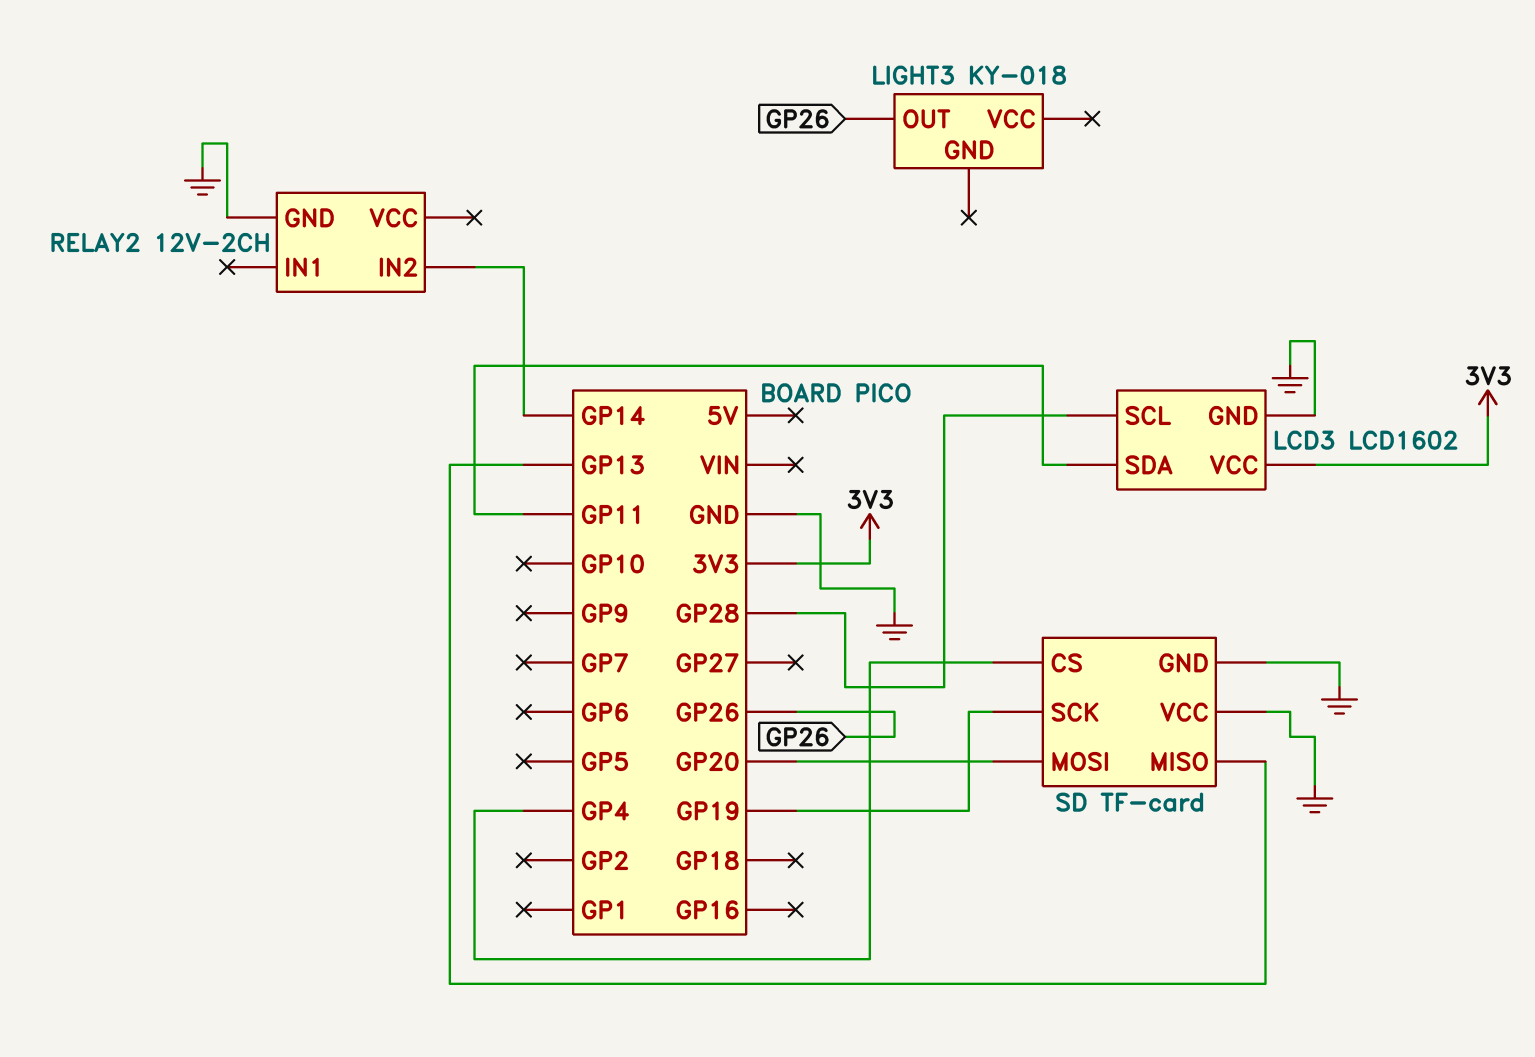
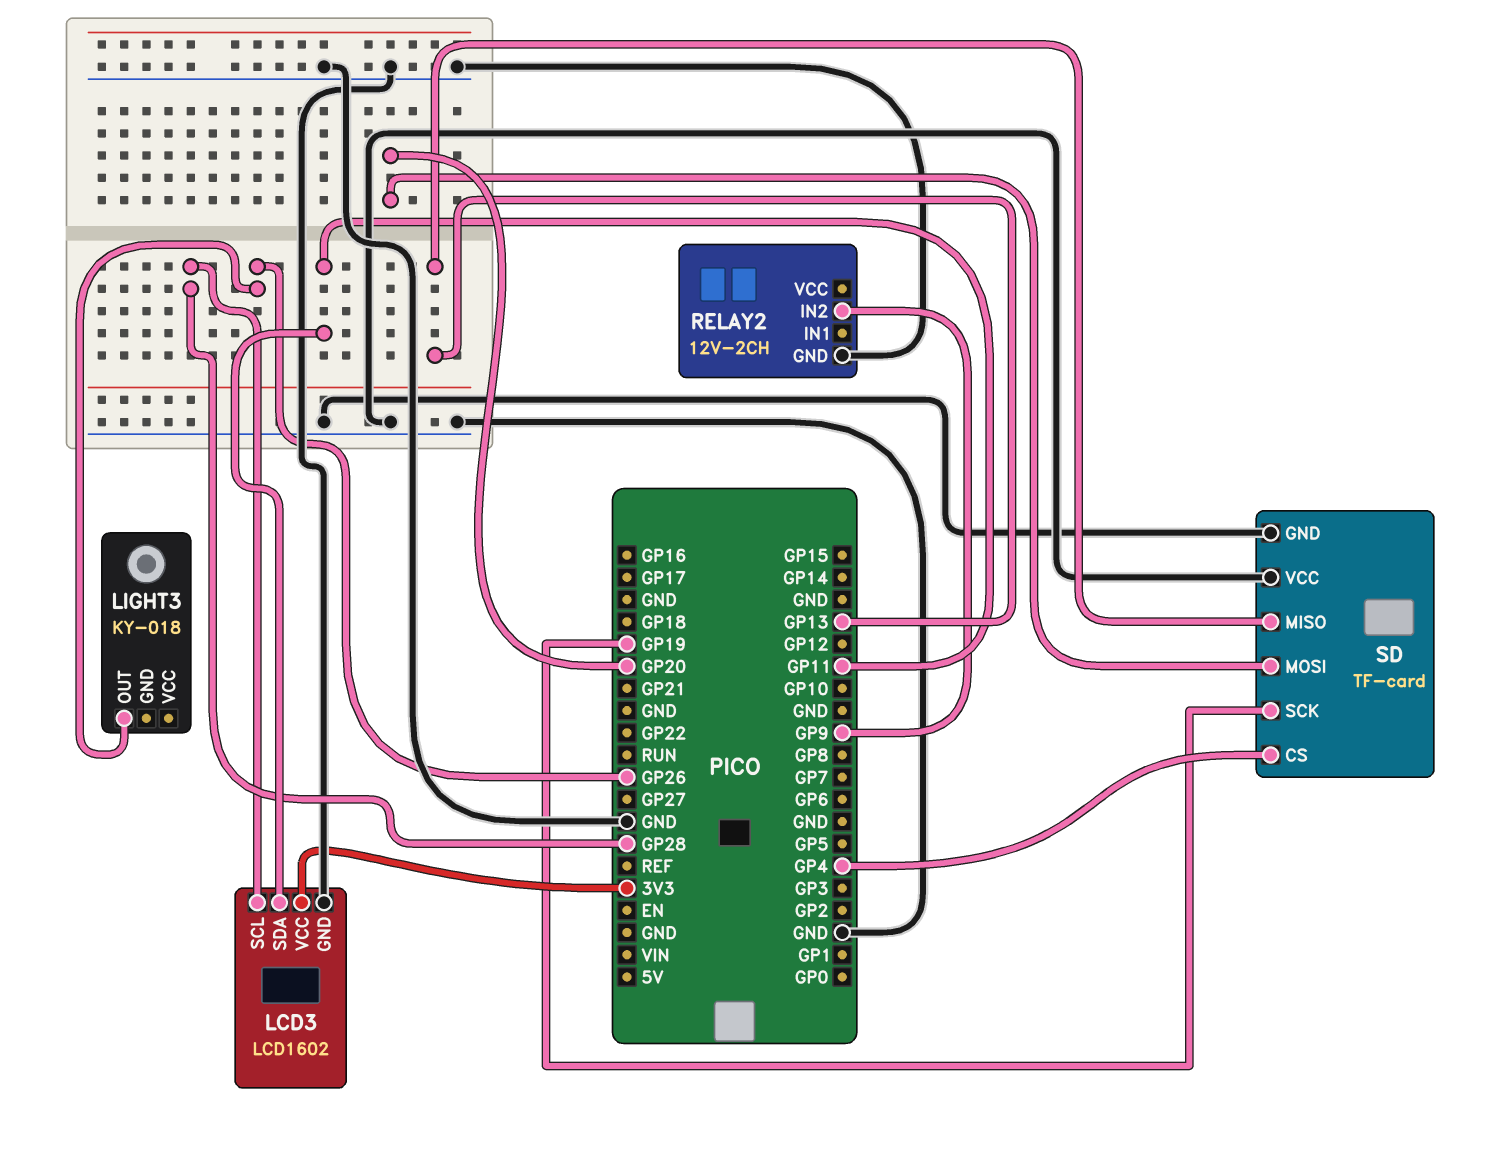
RELAY2 pin IN2: GP14 -> GP9

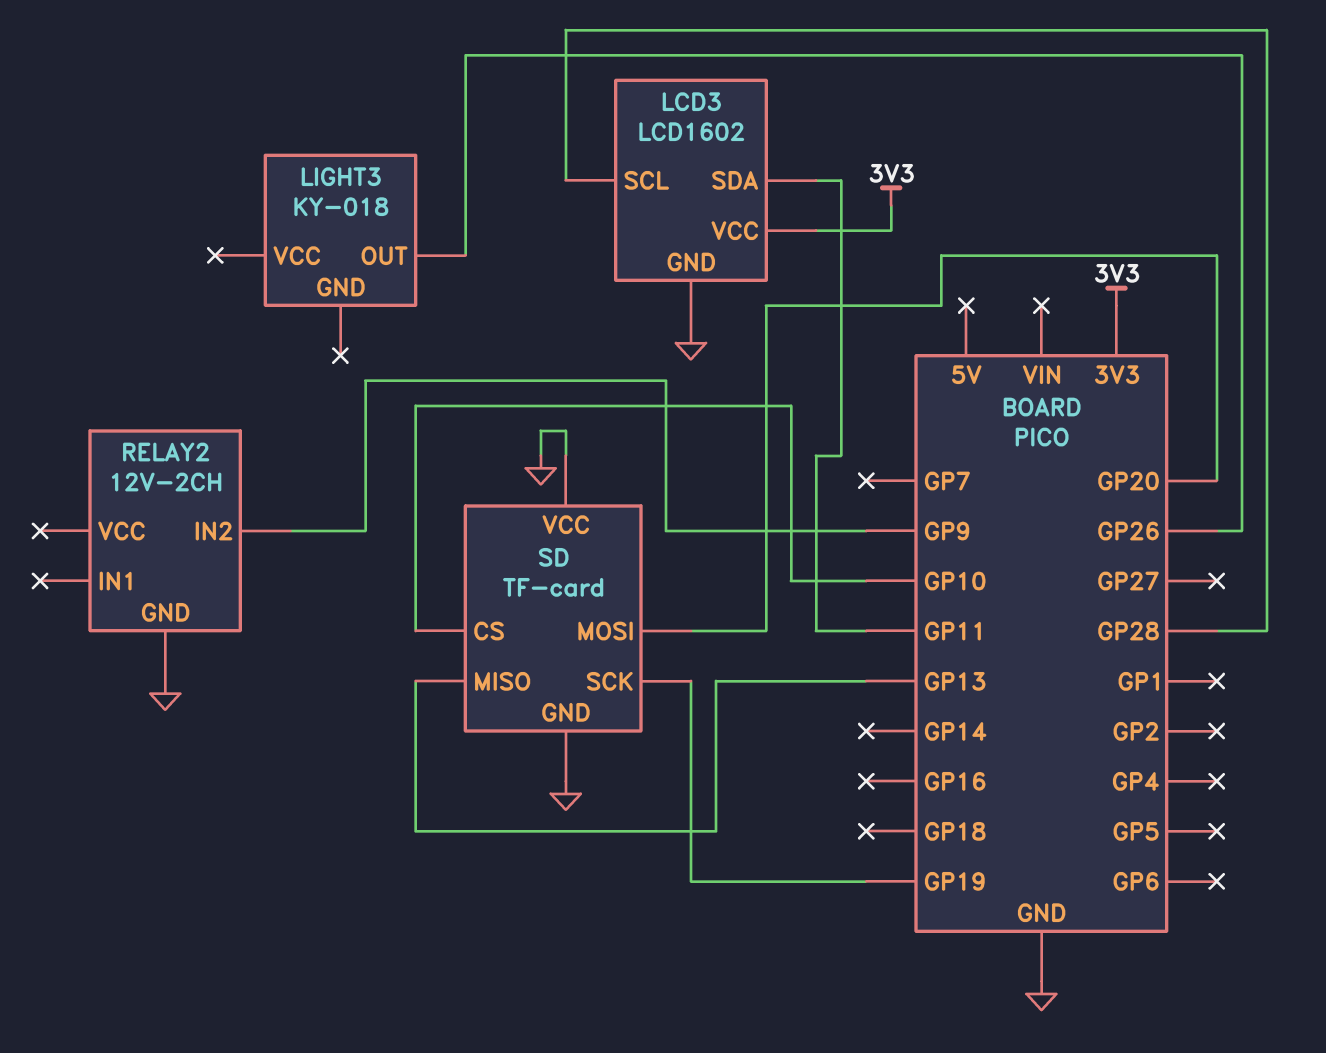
SD pin CS: GP4 -> GP10

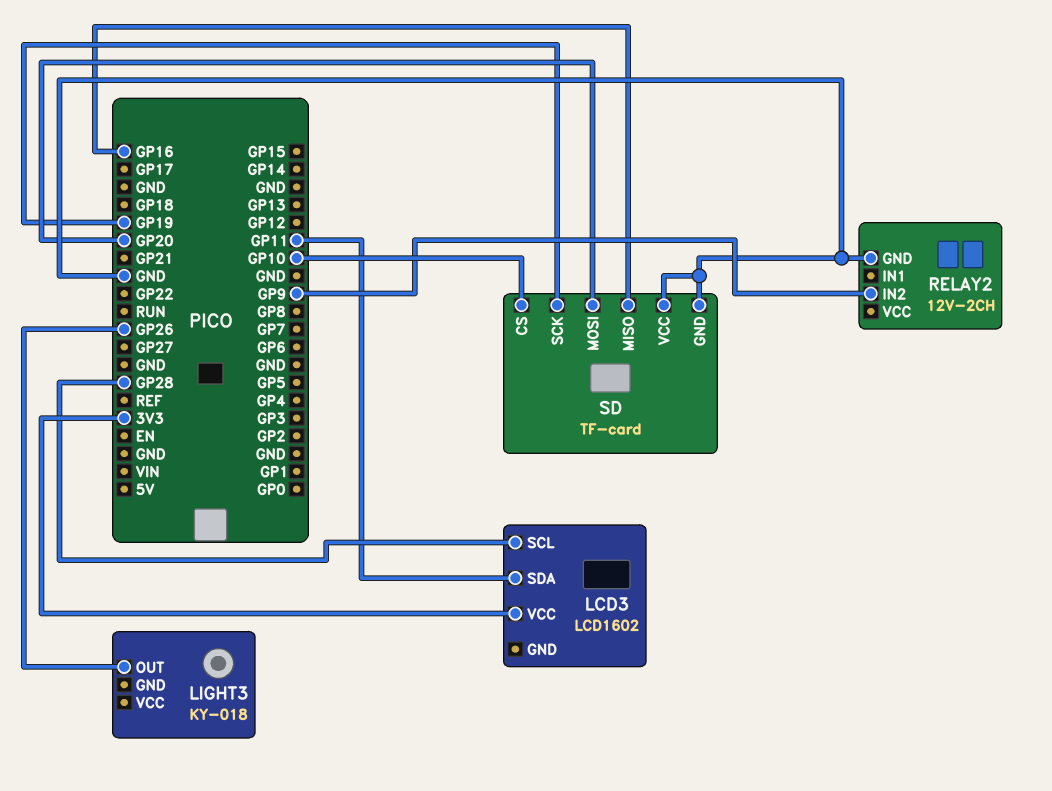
LCD3 pin GND: GND -> none
SD pin MISO: GP13 -> GP16

